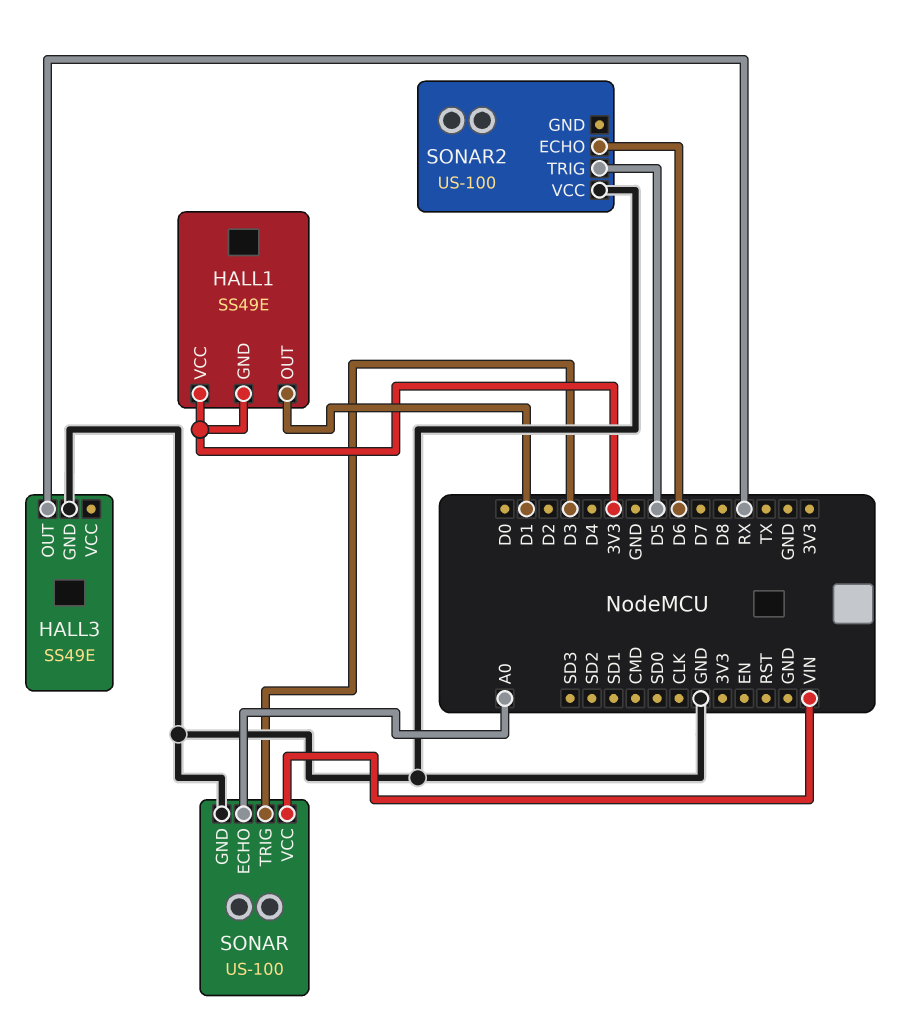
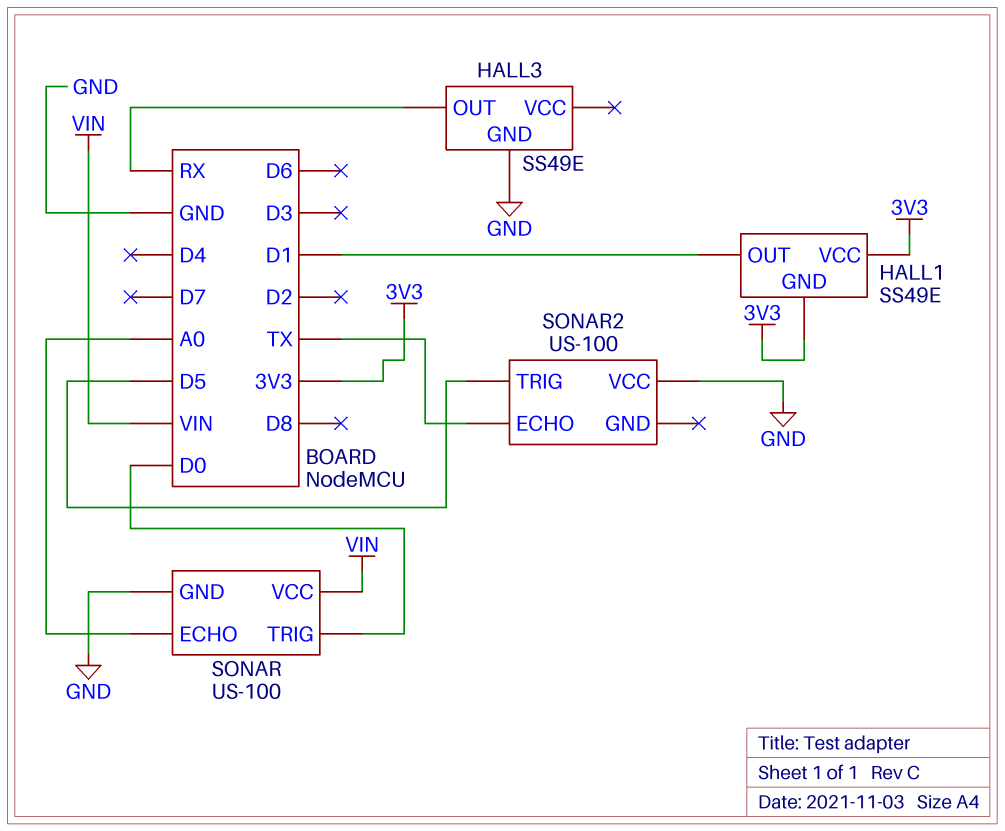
SONAR pin TRIG: D3 -> D0
SONAR2 pin ECHO: D6 -> TX

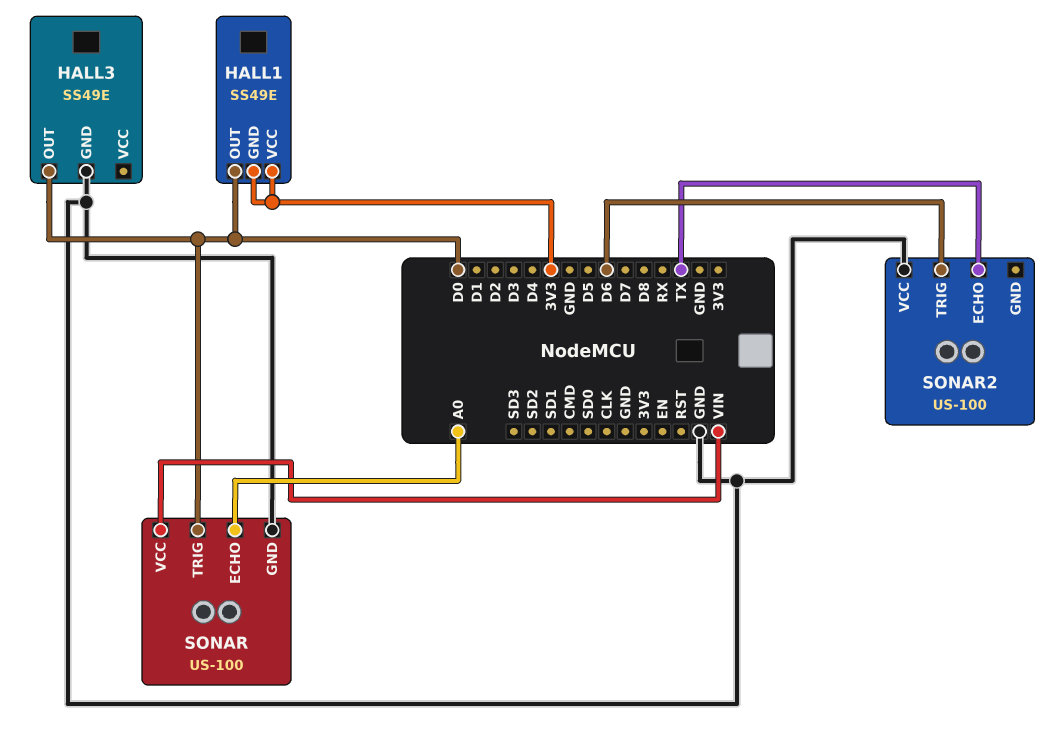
HALL1 pin OUT: D1 -> D0
HALL3 pin OUT: RX -> D0
SONAR2 pin TRIG: D5 -> D6

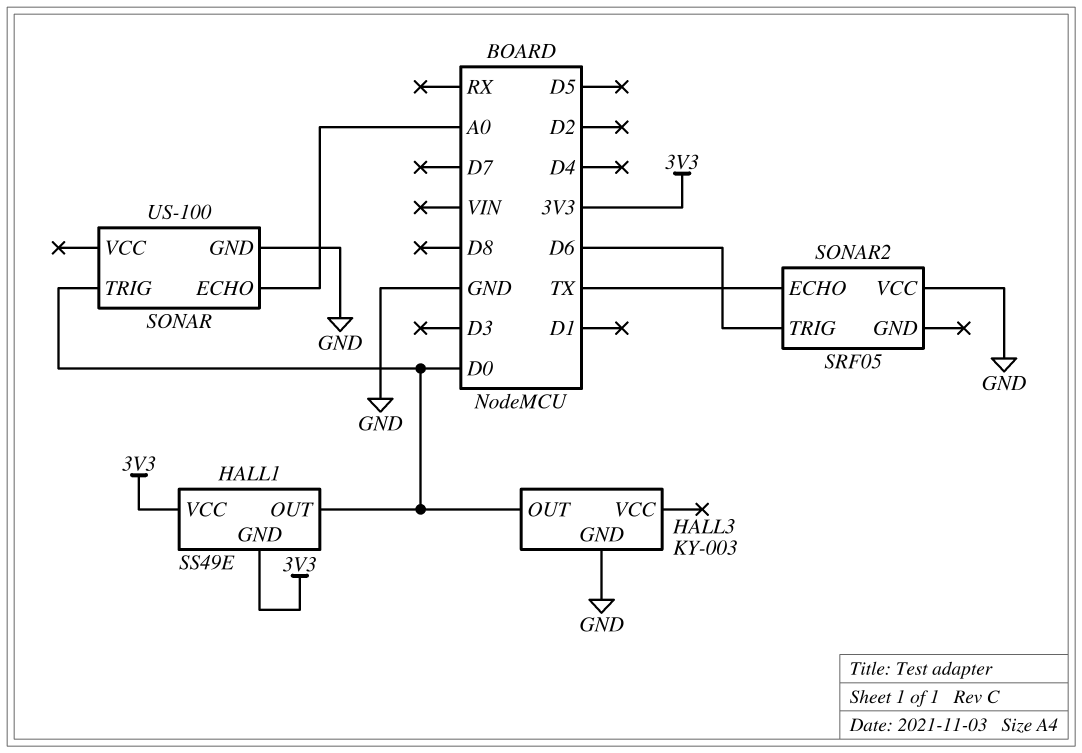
HALL3: SS49E -> KY-003
SONAR pin VCC: VIN -> none
SONAR2: US-100 -> SRF05

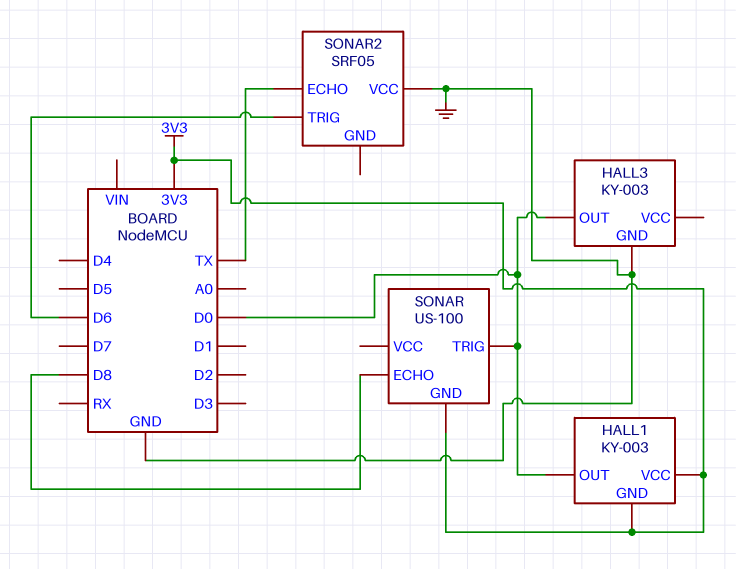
HALL1: SS49E -> KY-003
SONAR pin ECHO: A0 -> D8
SONAR pin GND: GND -> 3V3

